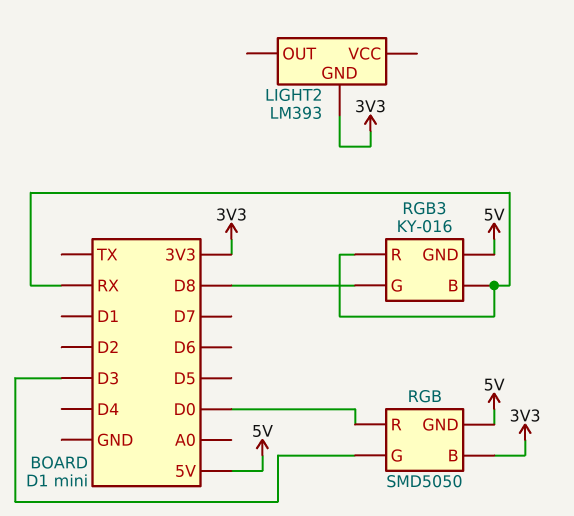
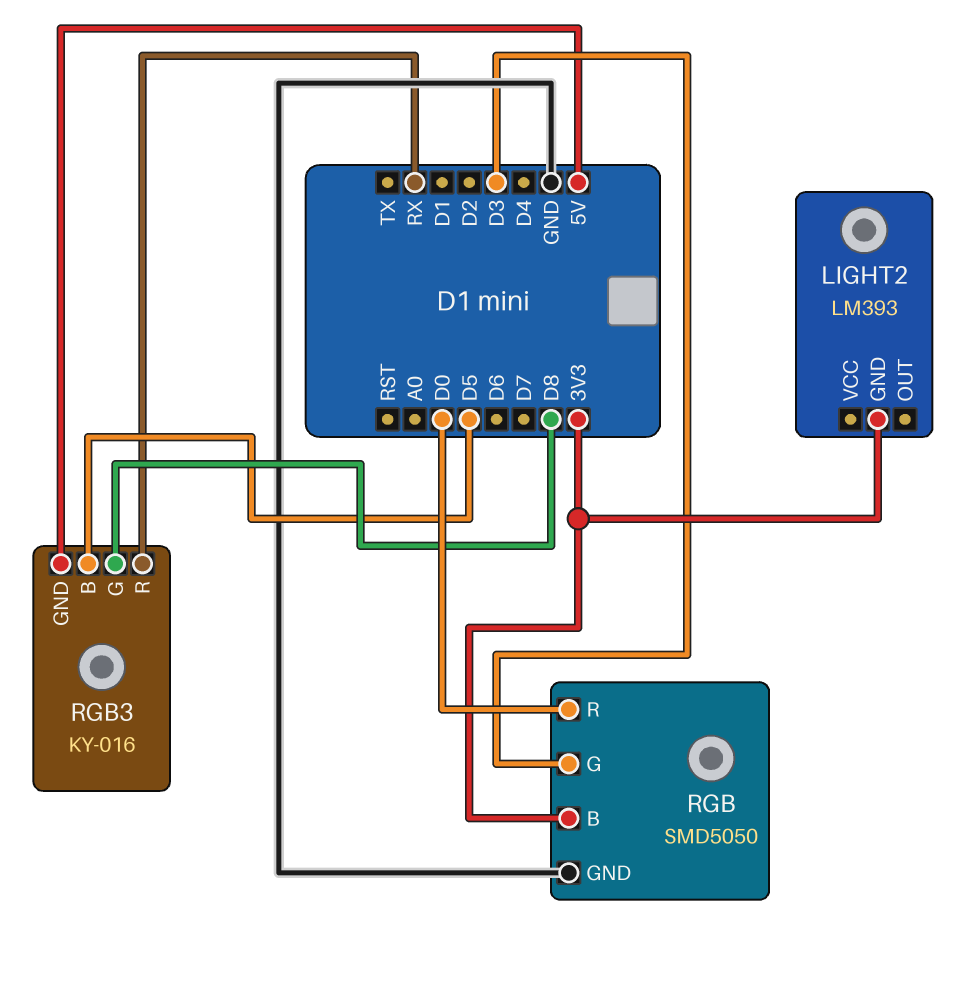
RGB pin GND: 5V -> GND
RGB3 pin B: RX -> D5

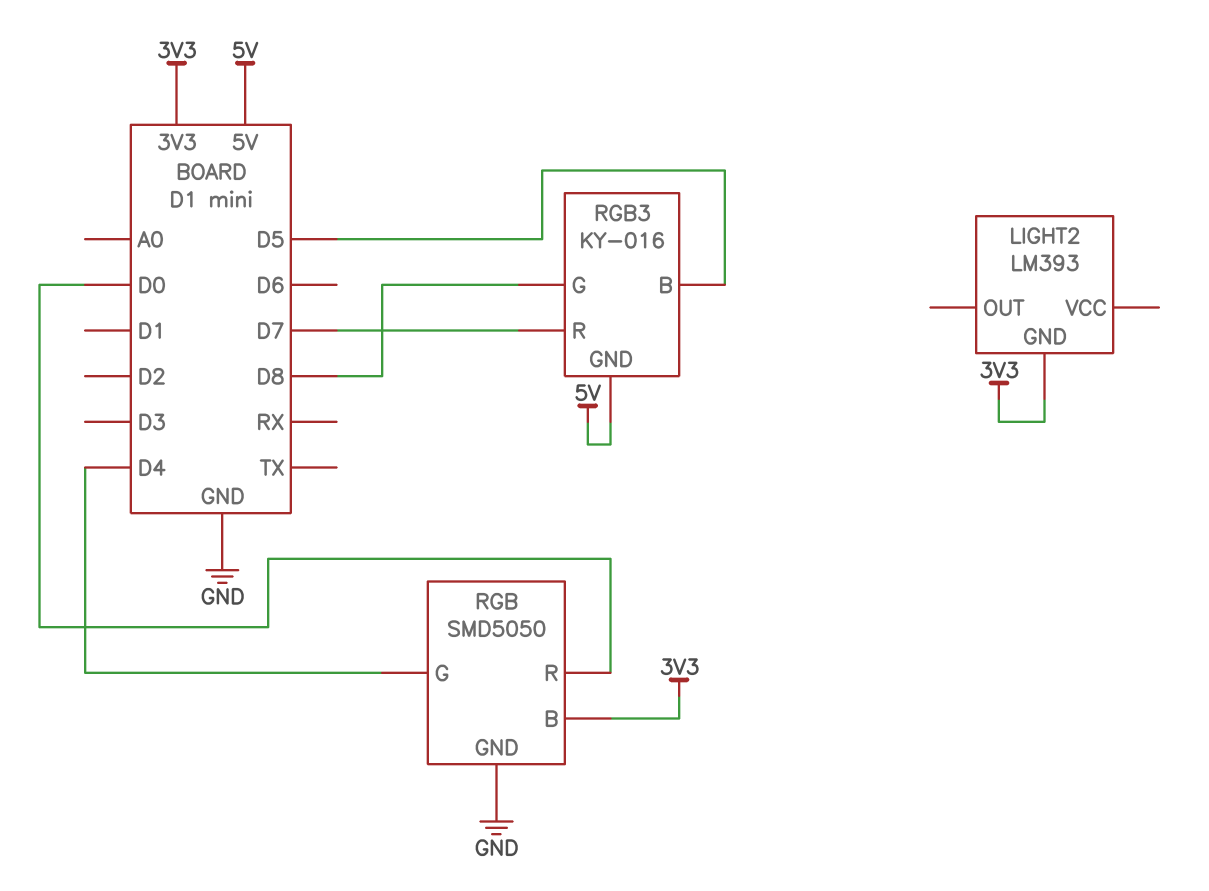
RGB pin G: D3 -> D4
RGB3 pin R: RX -> D7

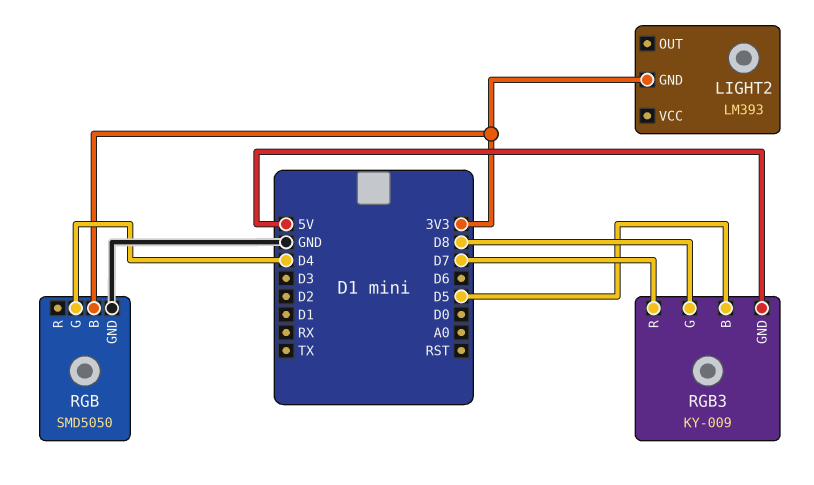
RGB pin R: D0 -> none
RGB3: KY-016 -> KY-009

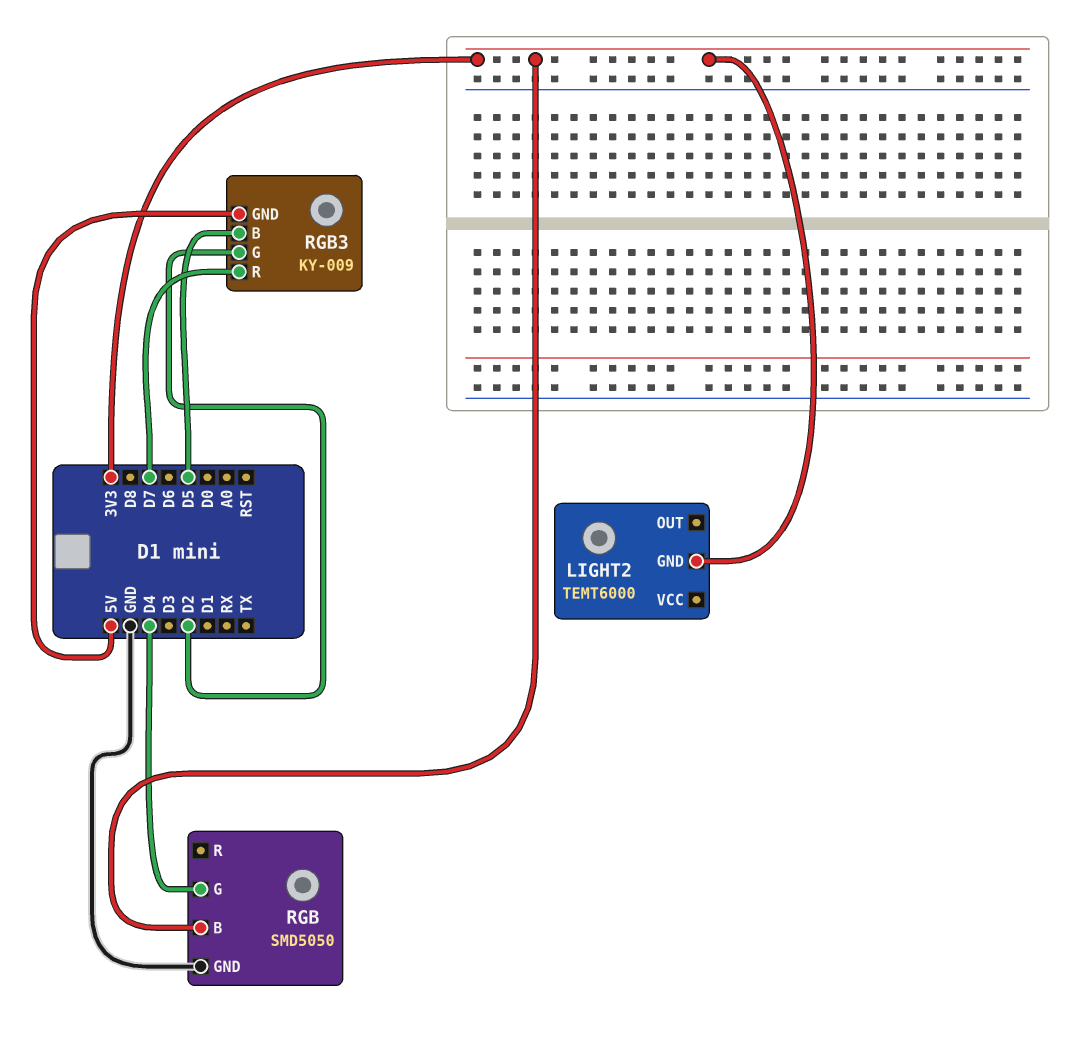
LIGHT2: LM393 -> TEMT6000
RGB3 pin G: D8 -> D2

